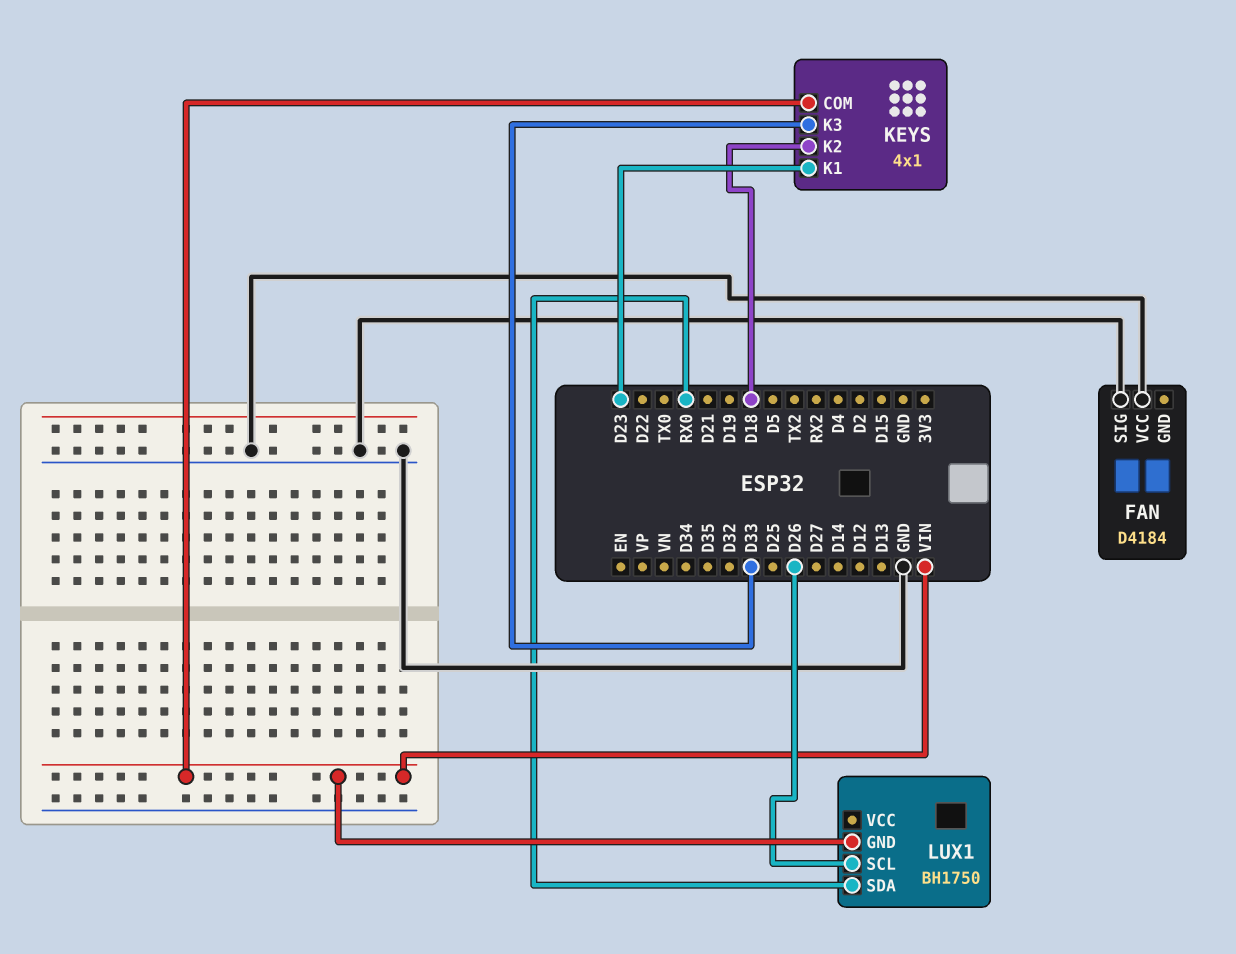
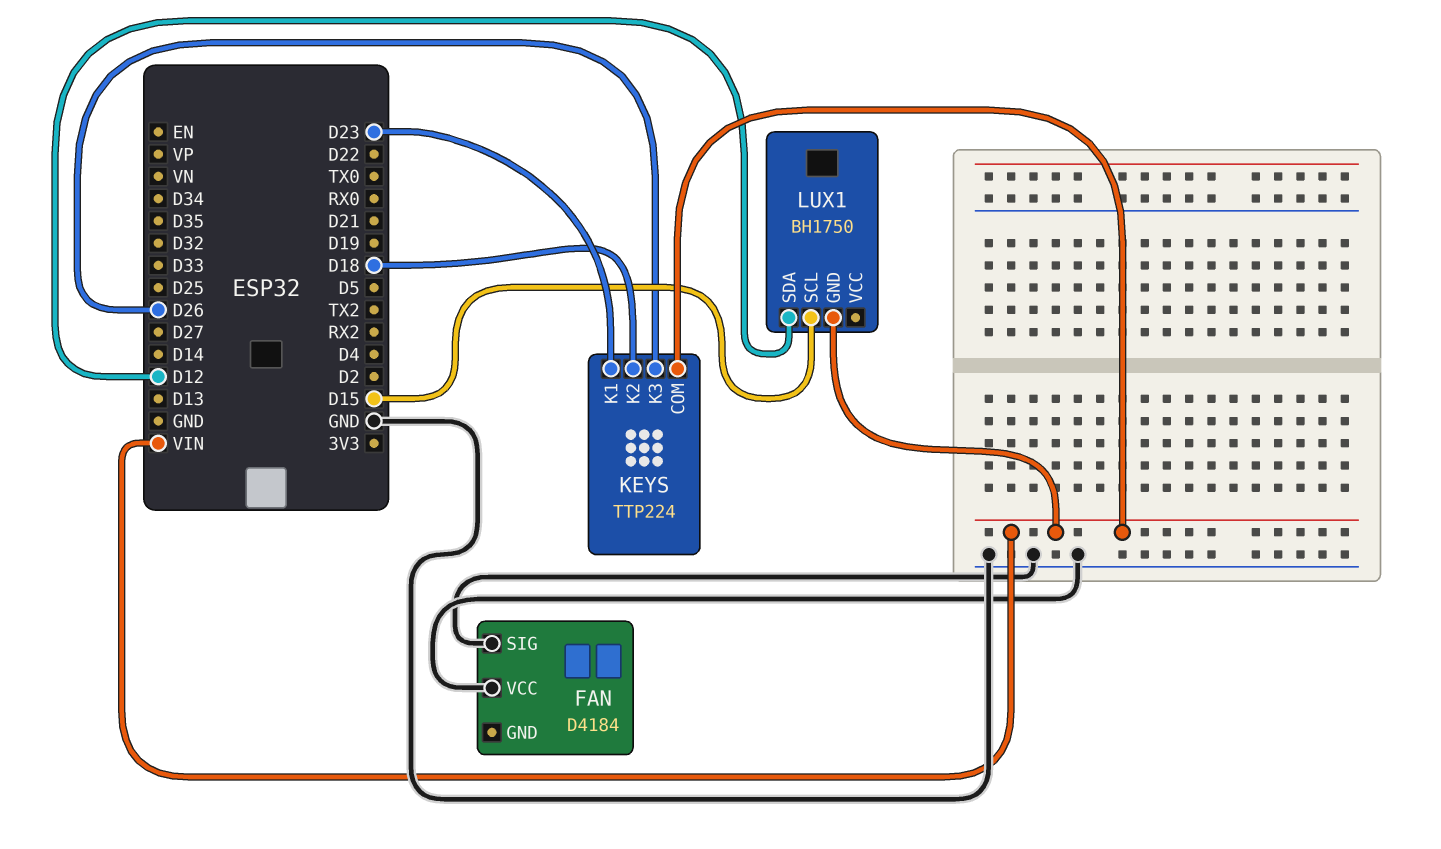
KEYS: 4x1 -> TTP224
KEYS pin K3: D33 -> D26
LUX1 pin SCL: D26 -> D15
LUX1 pin SDA: RX0 -> D12

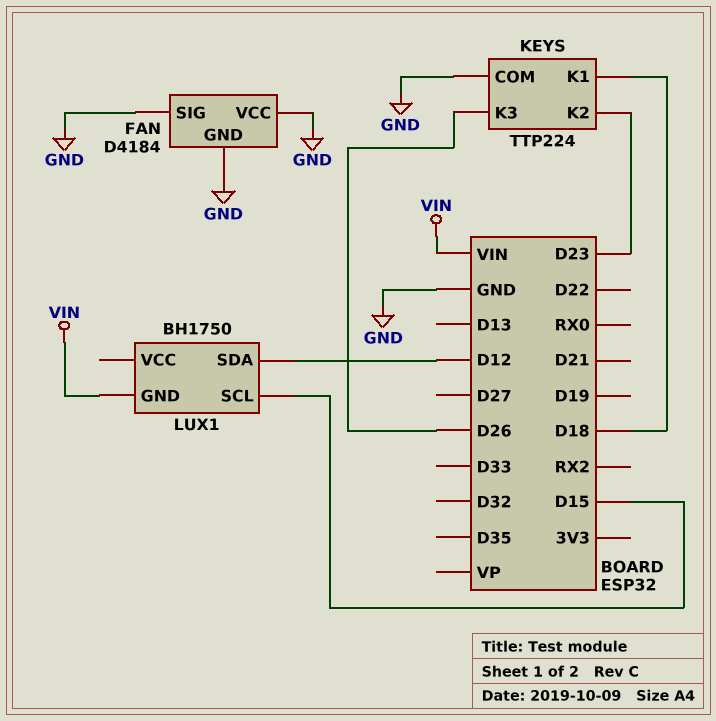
FAN pin GND: none -> GND
KEYS pin COM: VIN -> GND
KEYS pin K1: D23 -> D18
KEYS pin K2: D18 -> D23

